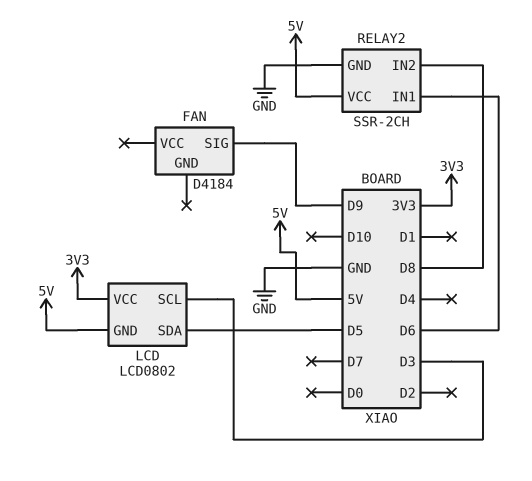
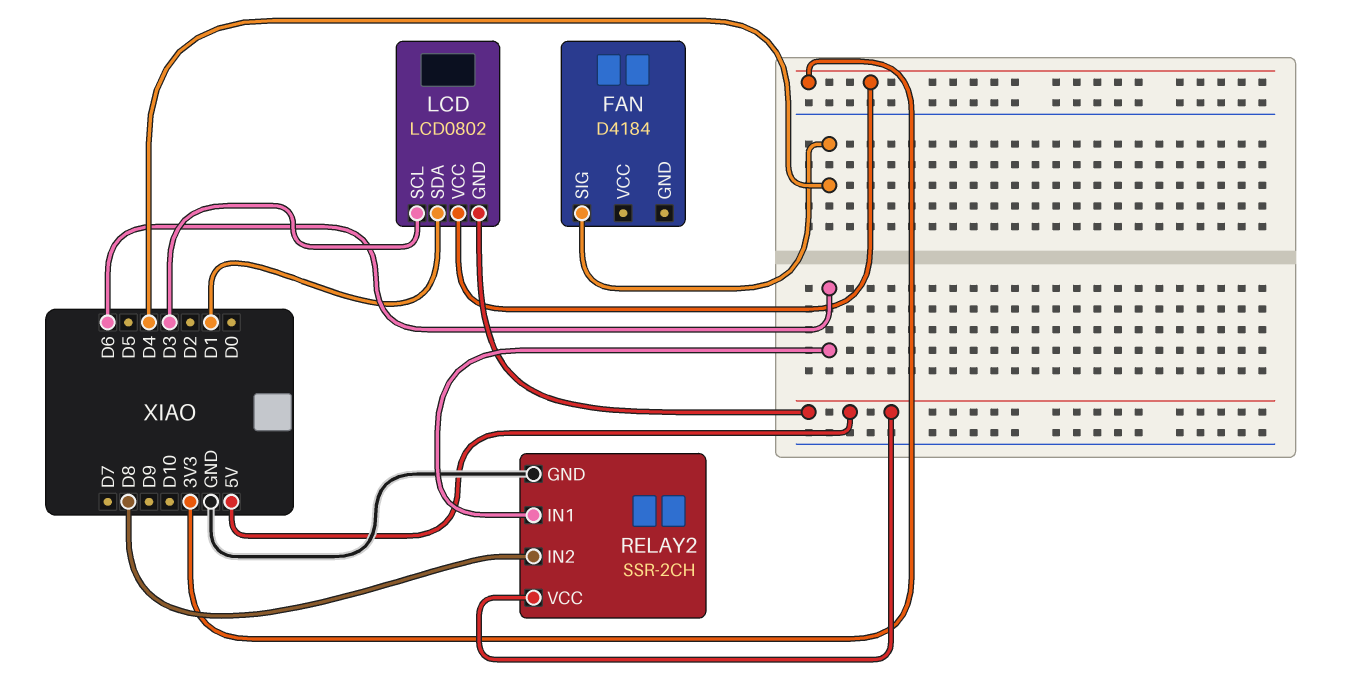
FAN pin SIG: D9 -> D4
LCD pin SDA: D5 -> D1

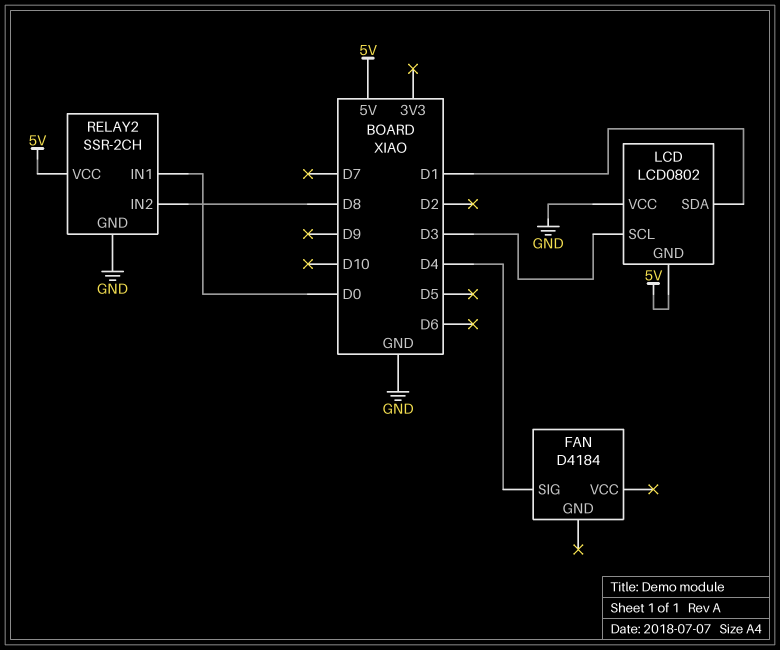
LCD pin VCC: 3V3 -> GND
RELAY2 pin IN1: D6 -> D0

